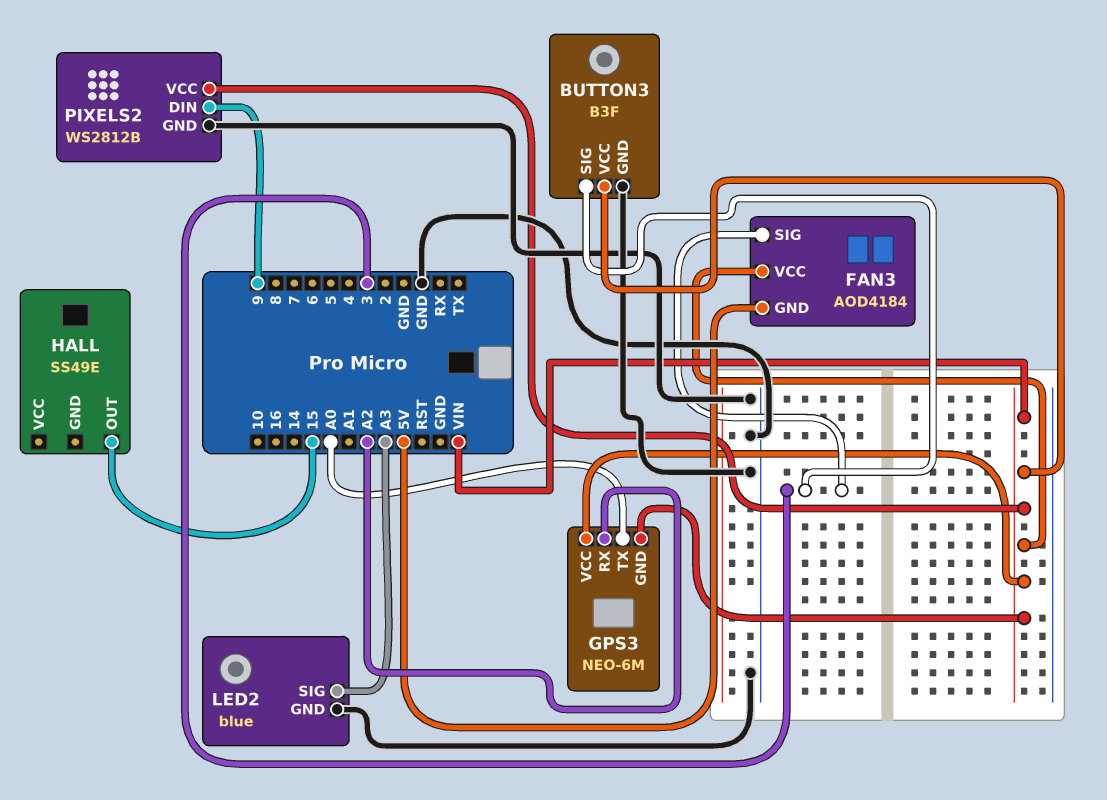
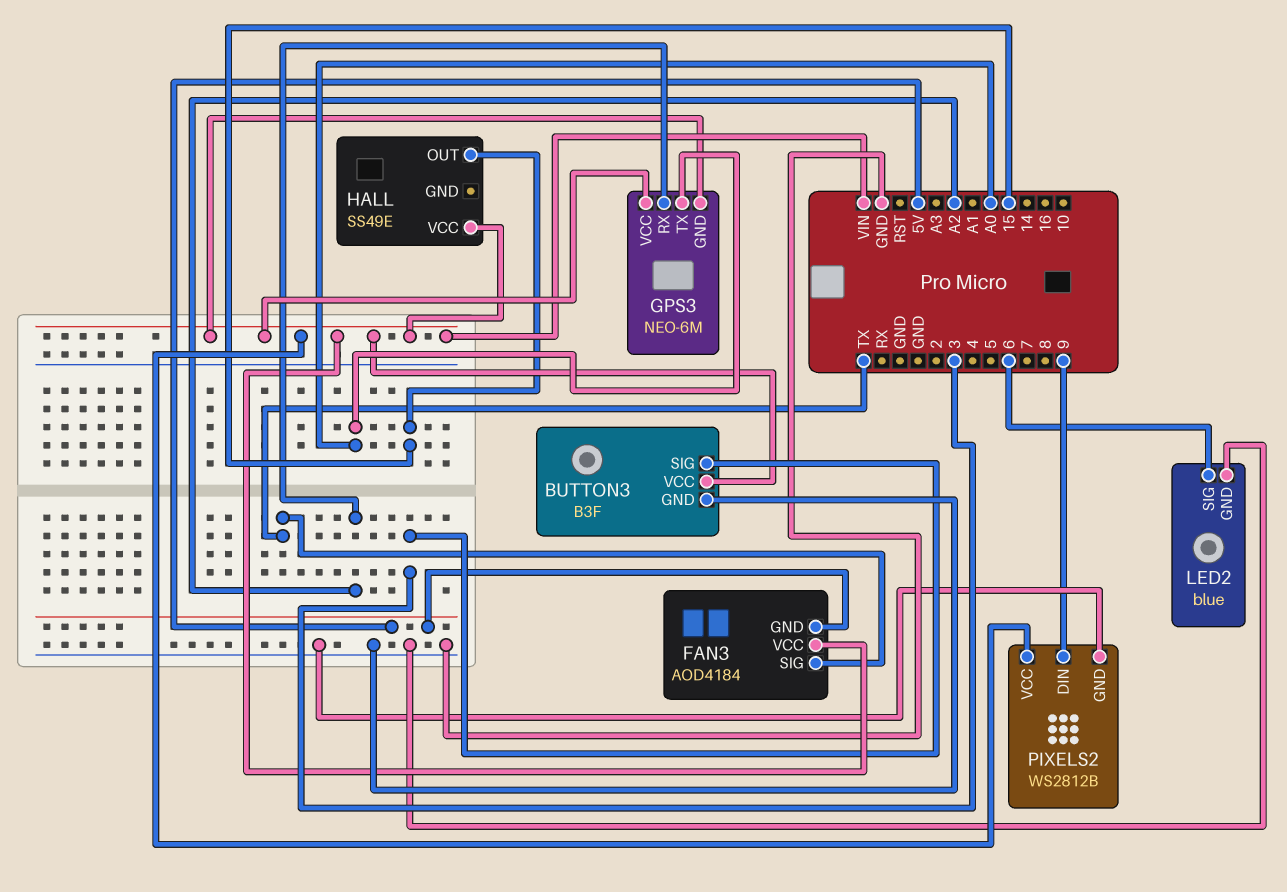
FAN3 pin SIG: 3 -> TX
HALL pin VCC: none -> VIN
LED2 pin SIG: A3 -> 6

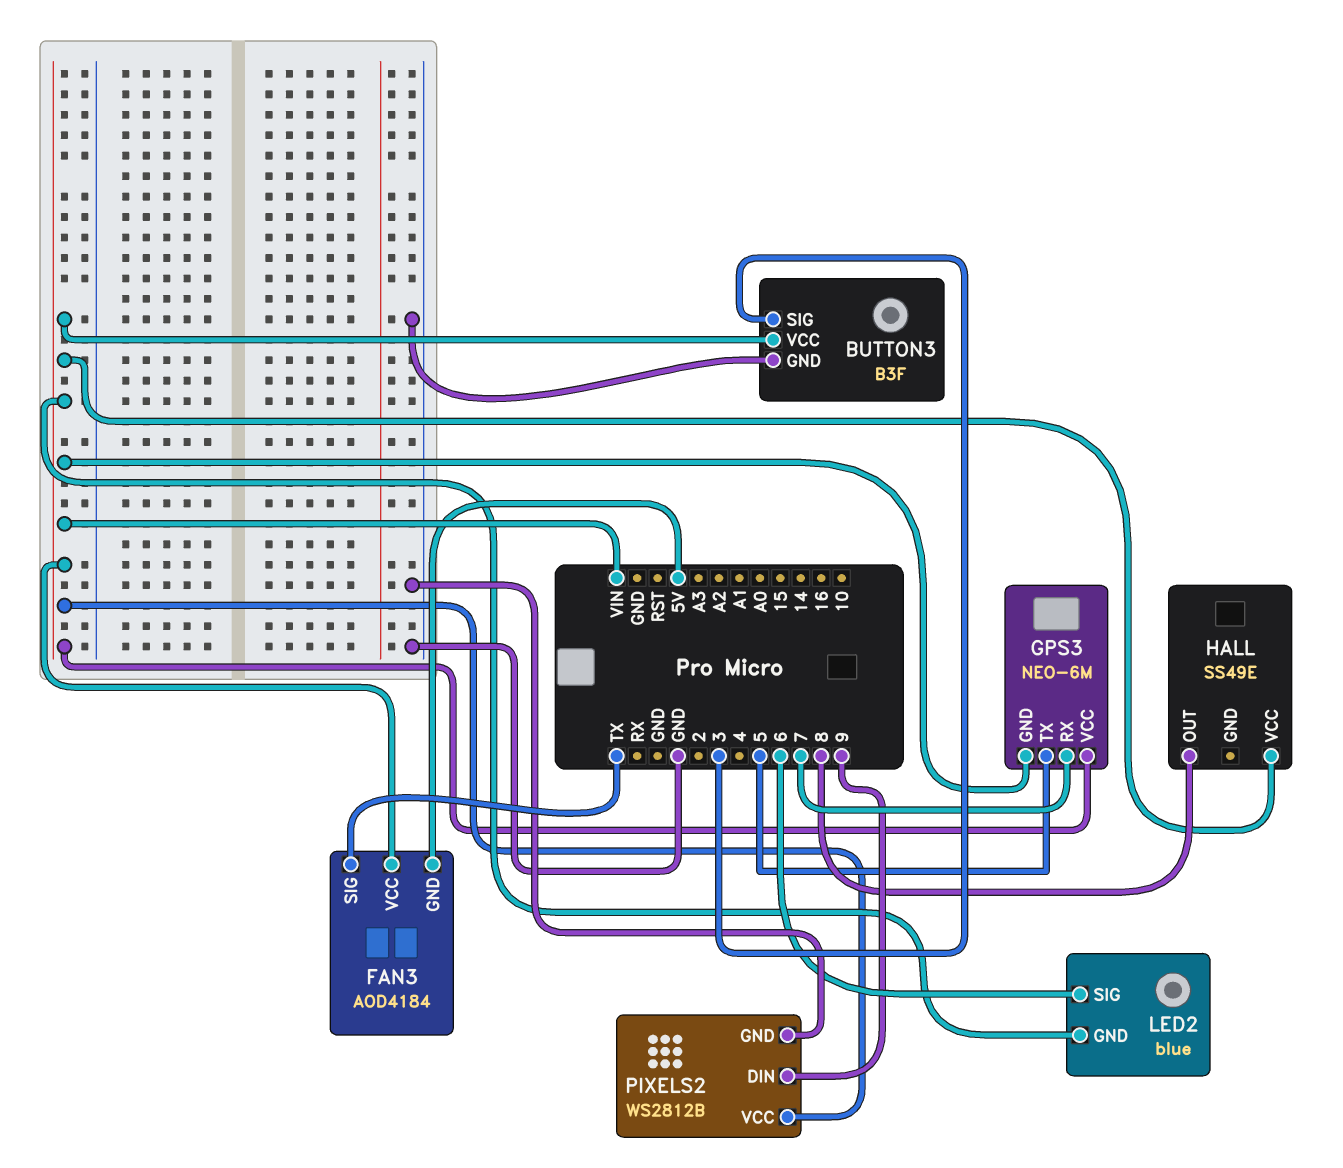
GPS3 pin RX: A2 -> 7
GPS3 pin TX: A0 -> 5
HALL pin OUT: 15 -> 8
LED2 pin GND: GND -> VIN

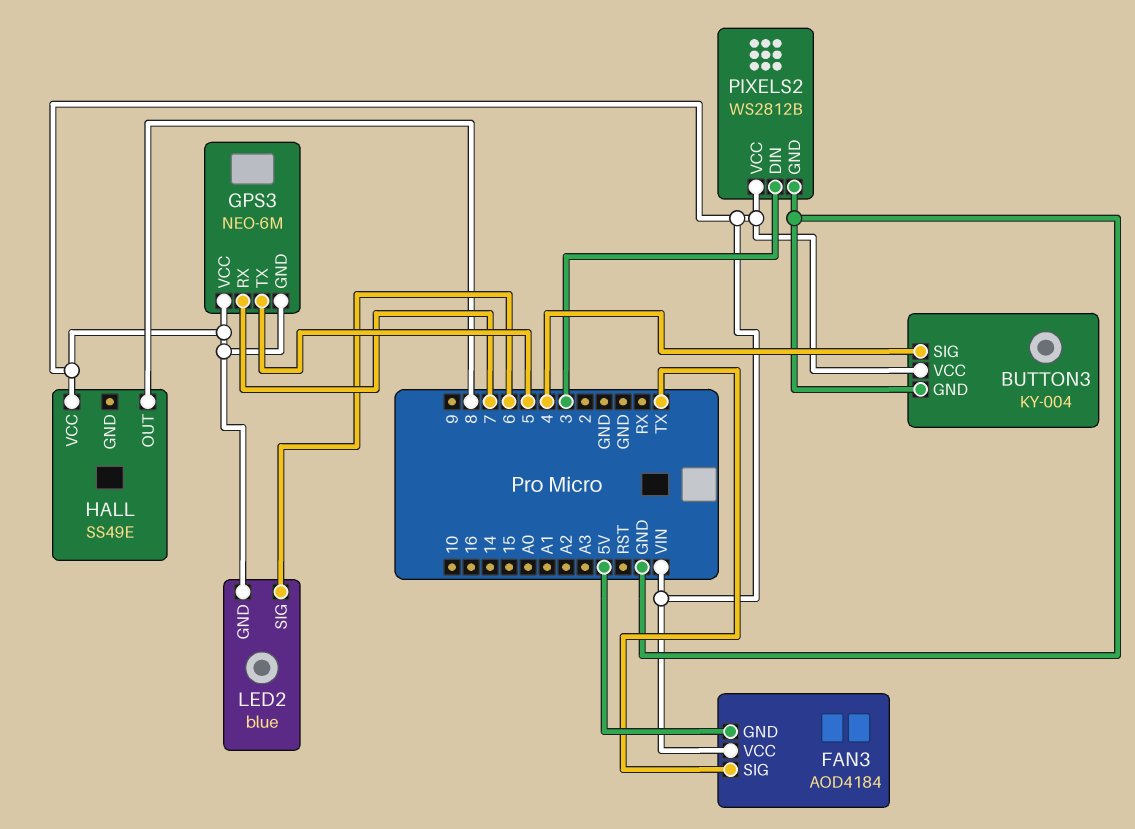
BUTTON3: B3F -> KY-004
BUTTON3 pin SIG: 3 -> 4
PIXELS2 pin DIN: 9 -> 3

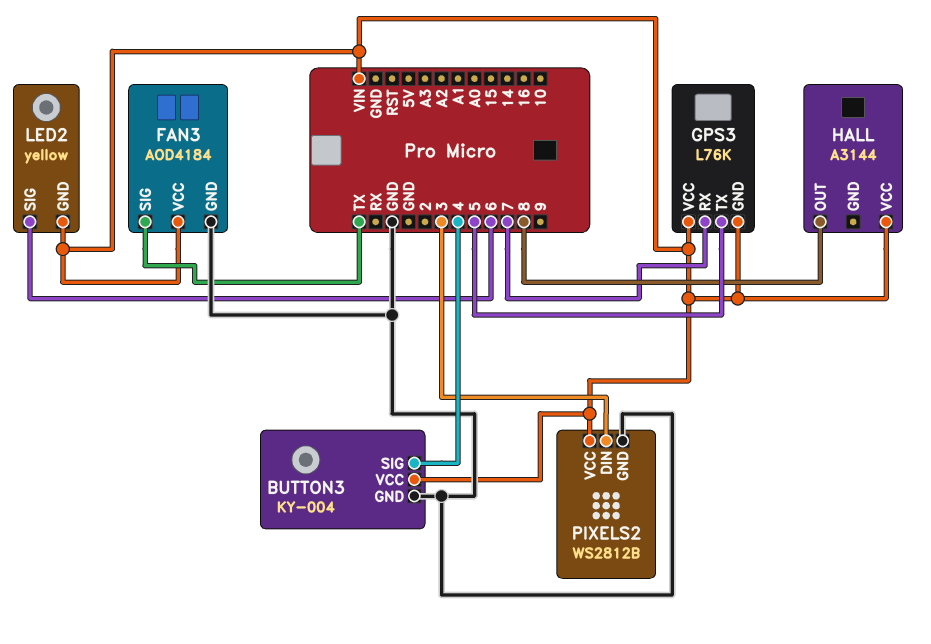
FAN3 pin GND: 5V -> GND
GPS3: NEO-6M -> L76K
HALL: SS49E -> A3144
LED2: blue -> yellow

